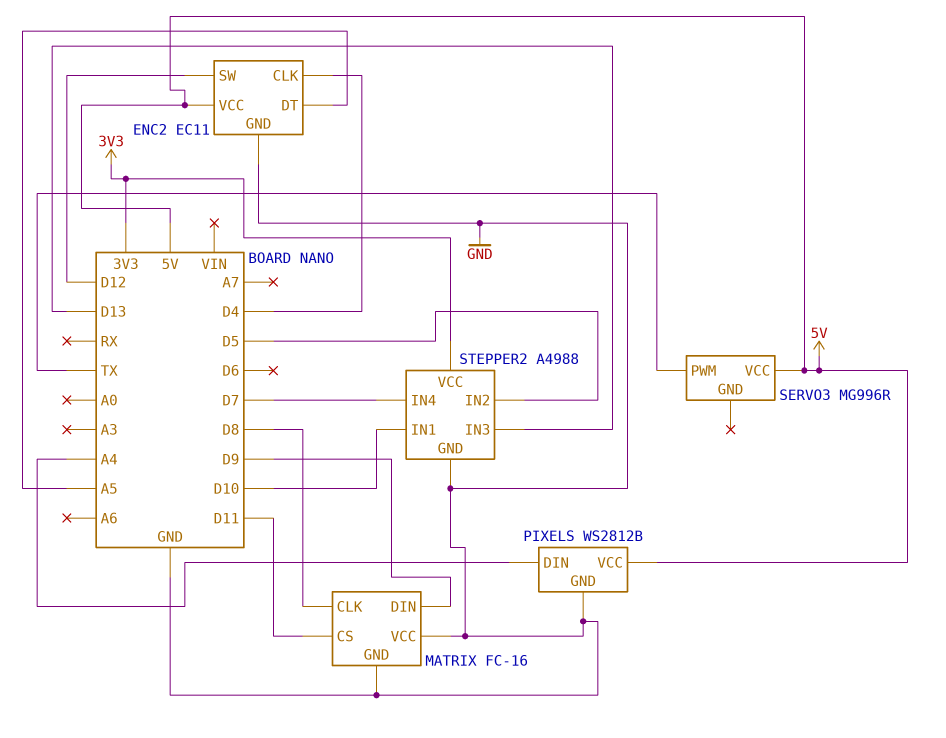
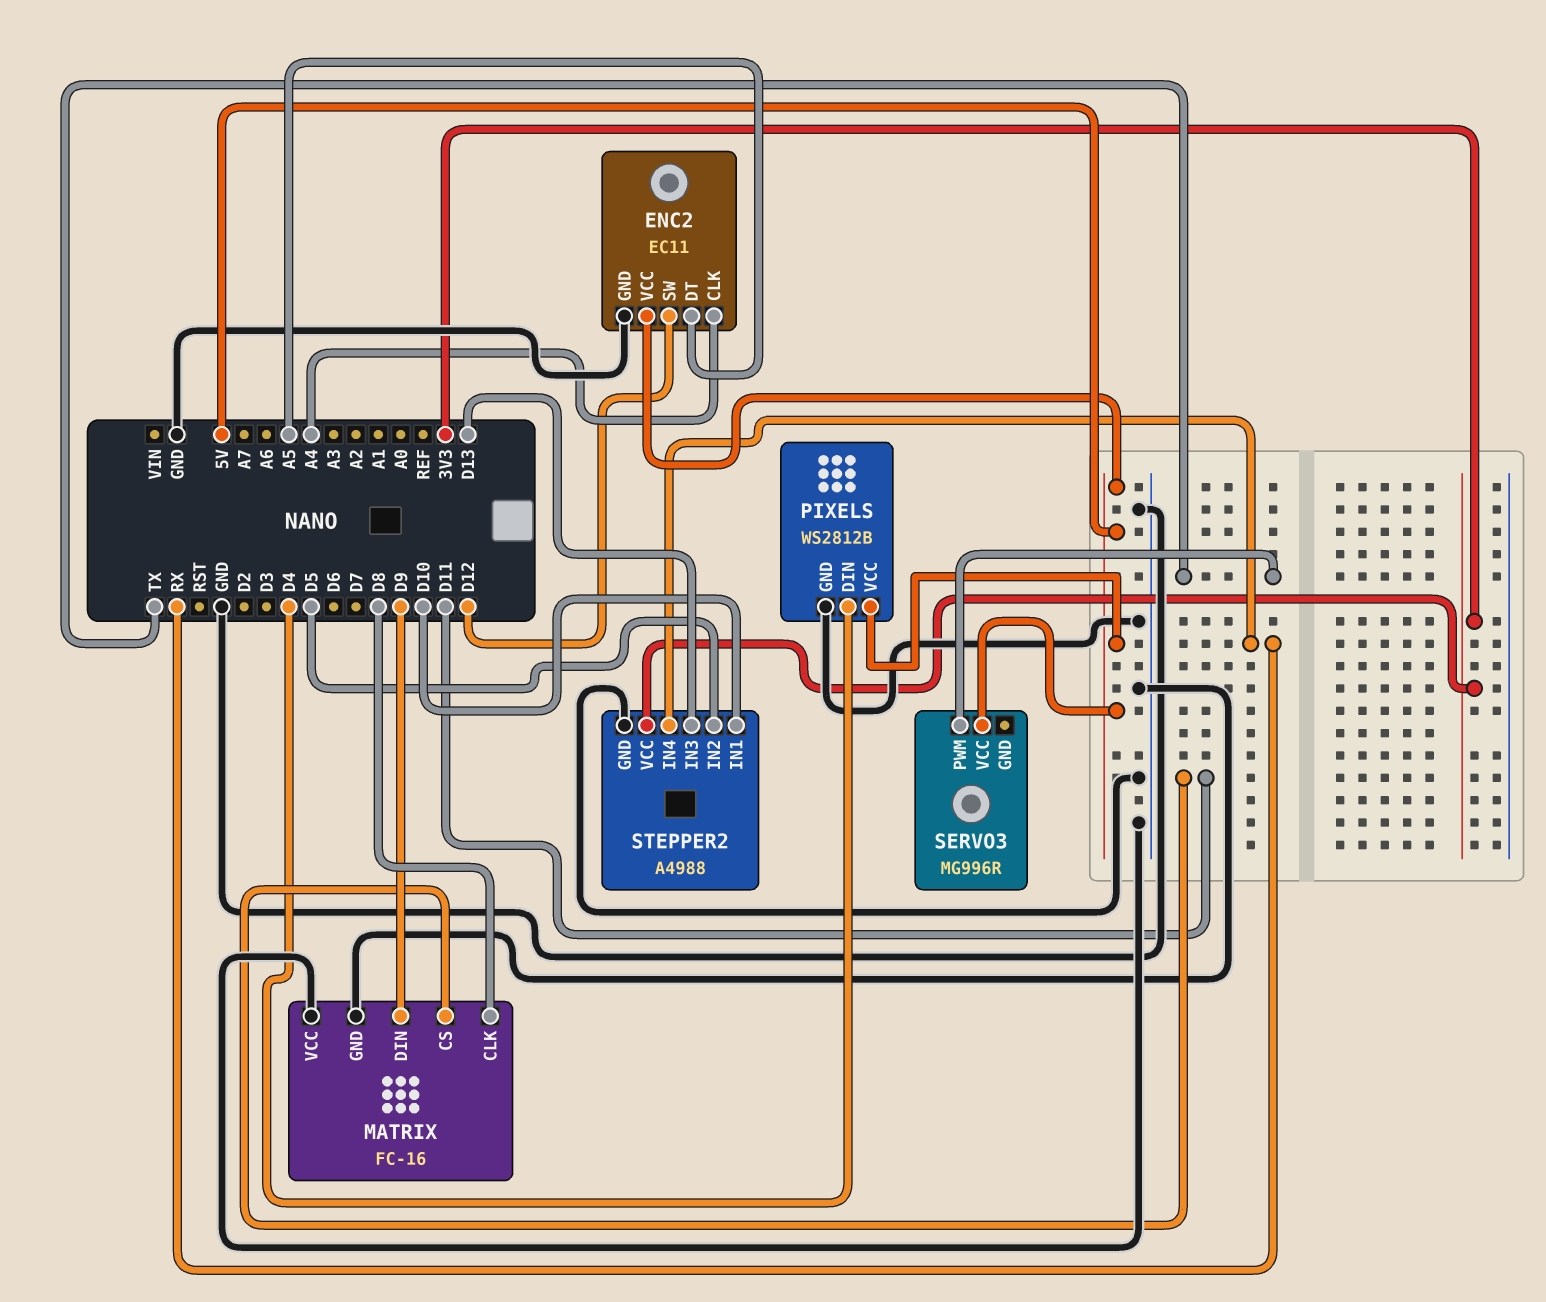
ENC2 pin CLK: D4 -> A4
PIXELS pin DIN: A4 -> D4
STEPPER2 pin IN4: D7 -> RX

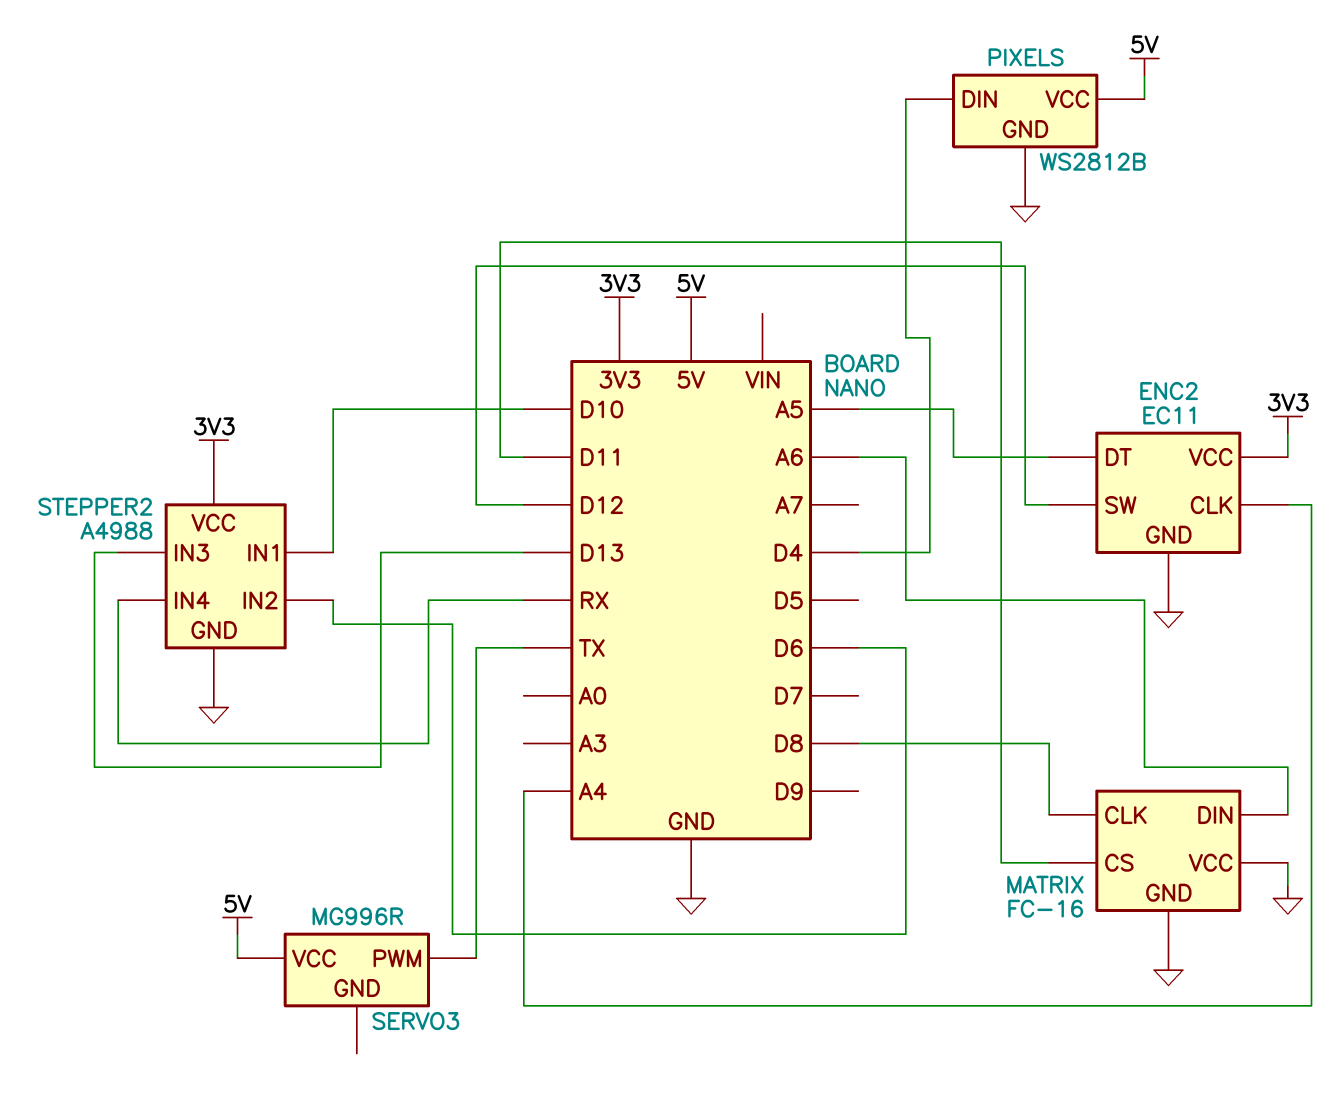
ENC2 pin VCC: 5V -> 3V3
MATRIX pin DIN: D9 -> A6
STEPPER2 pin IN2: D5 -> D6

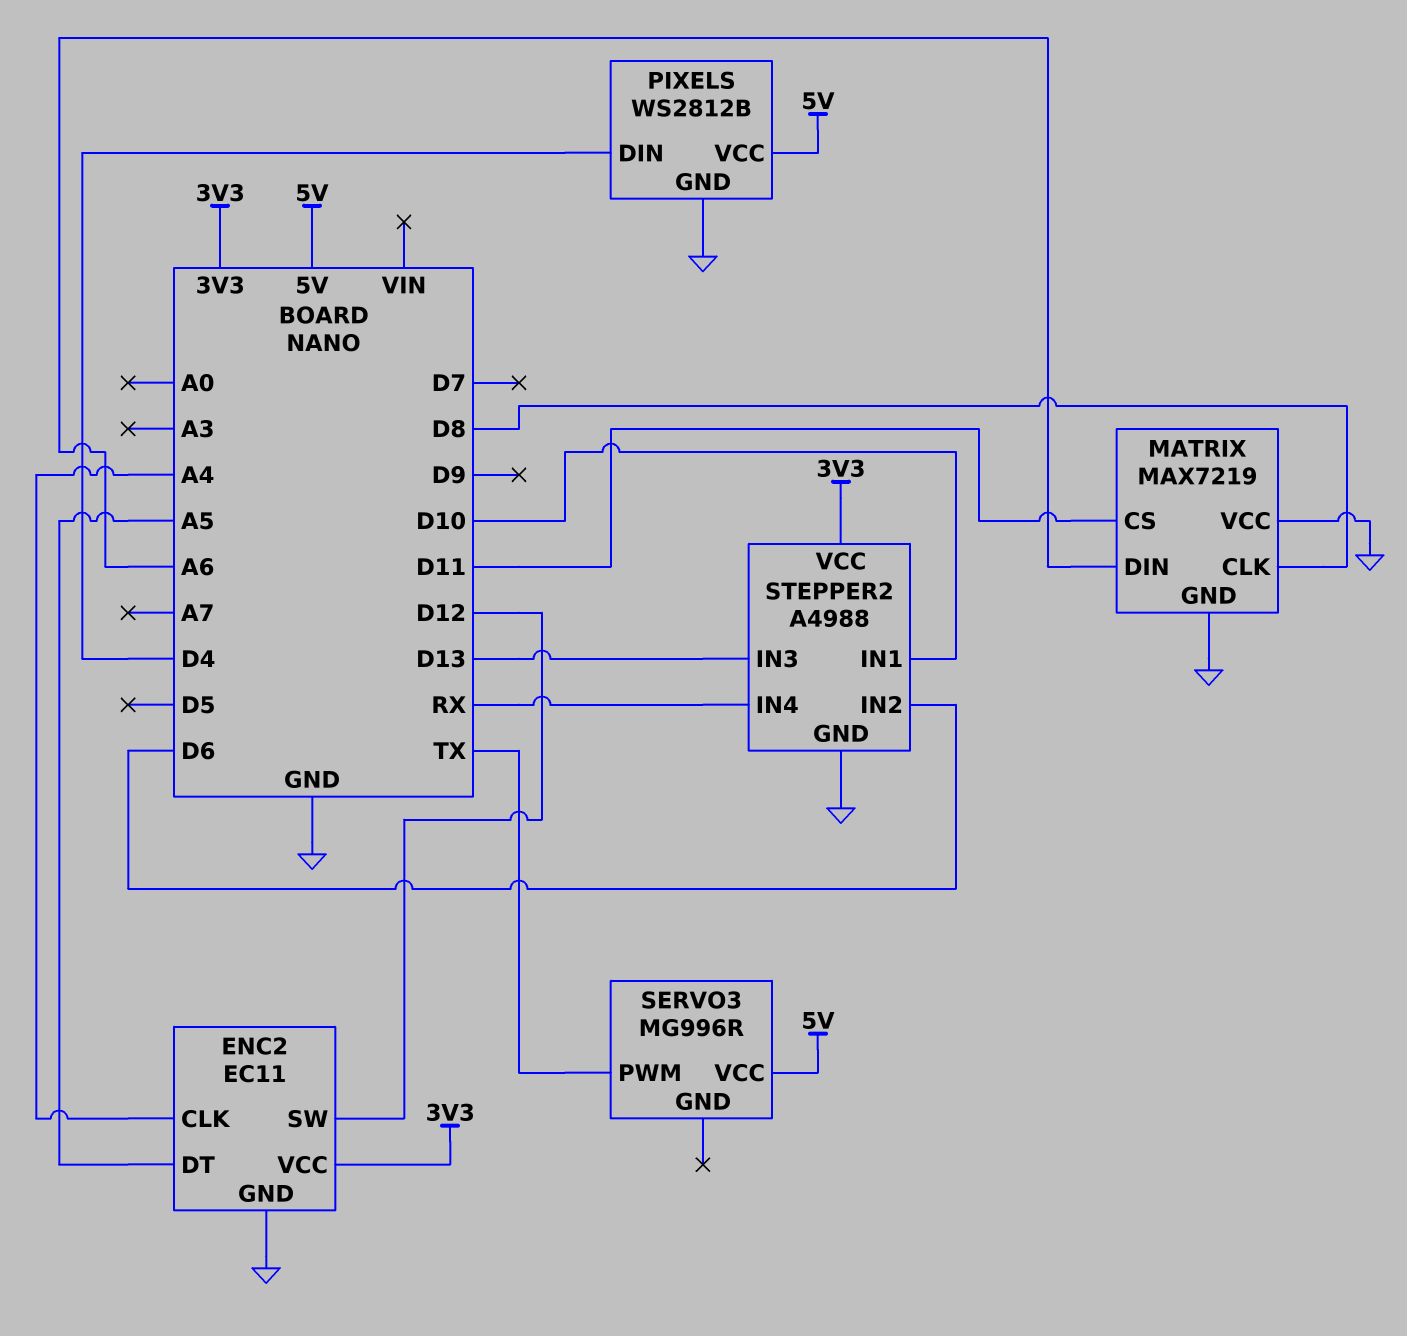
MATRIX: FC-16 -> MAX7219

